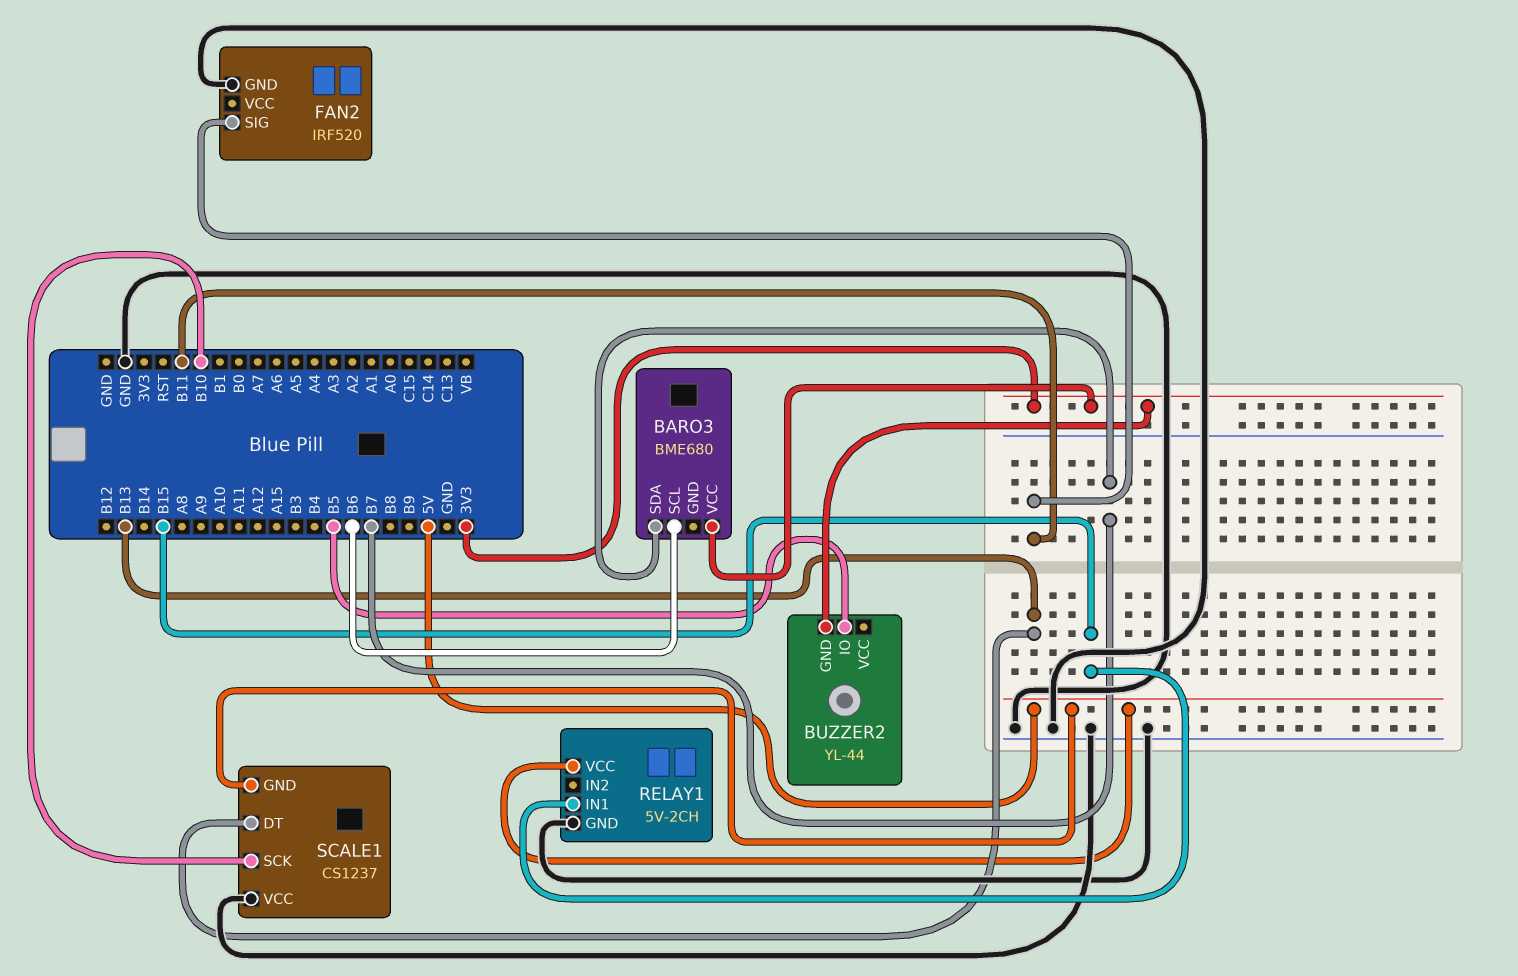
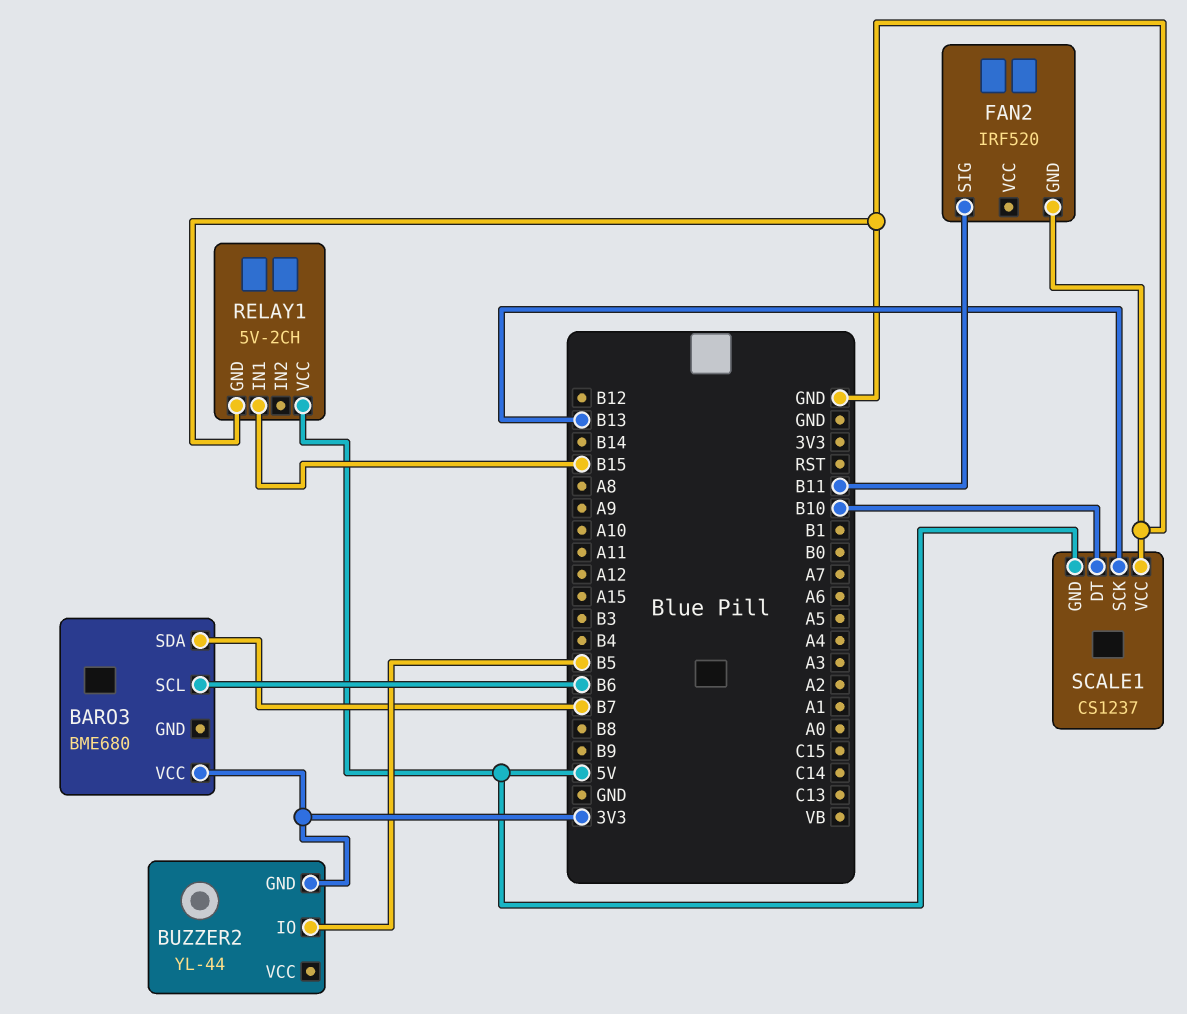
SCALE1 pin DT: B13 -> B10
SCALE1 pin SCK: B10 -> B13

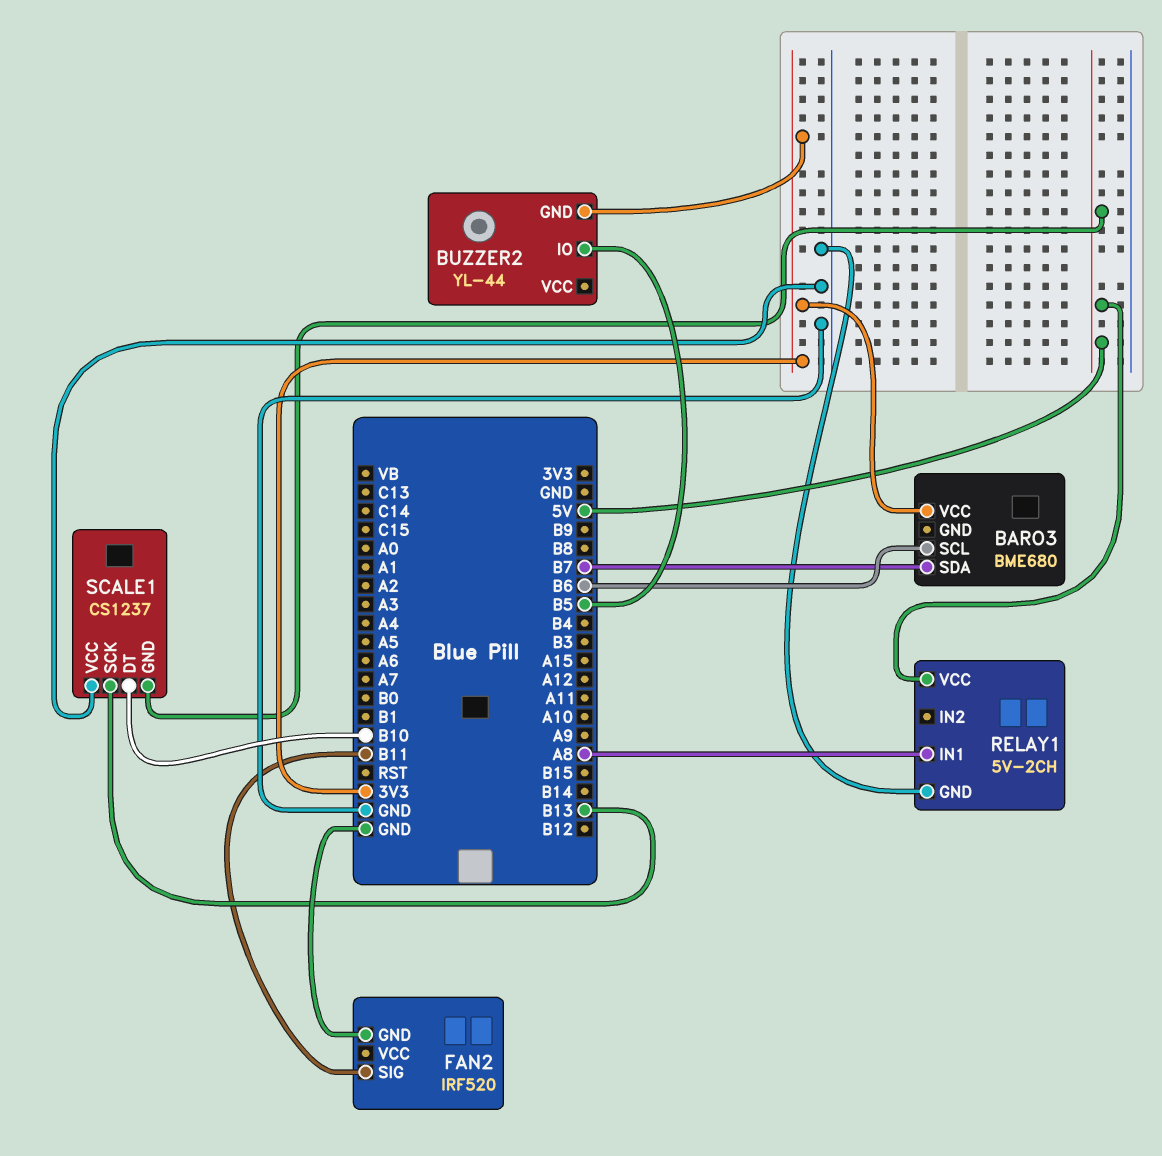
RELAY1 pin IN1: B15 -> A8

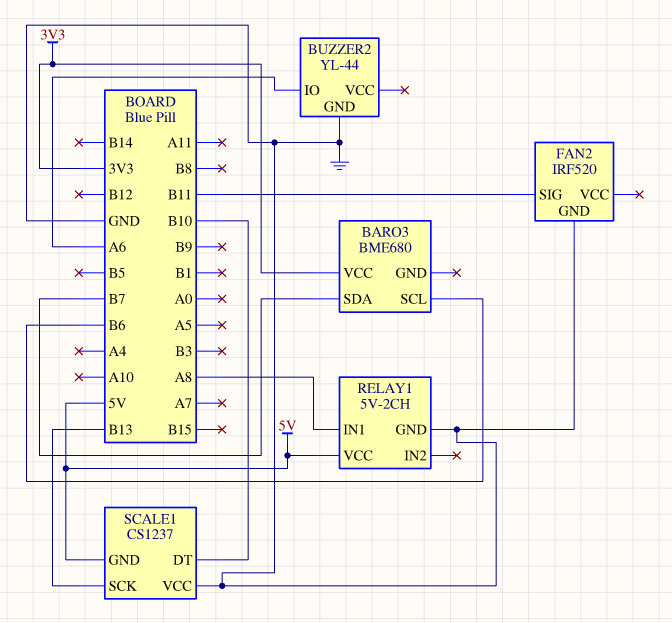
BUZZER2 pin GND: 3V3 -> GND
BUZZER2 pin IO: B5 -> A6

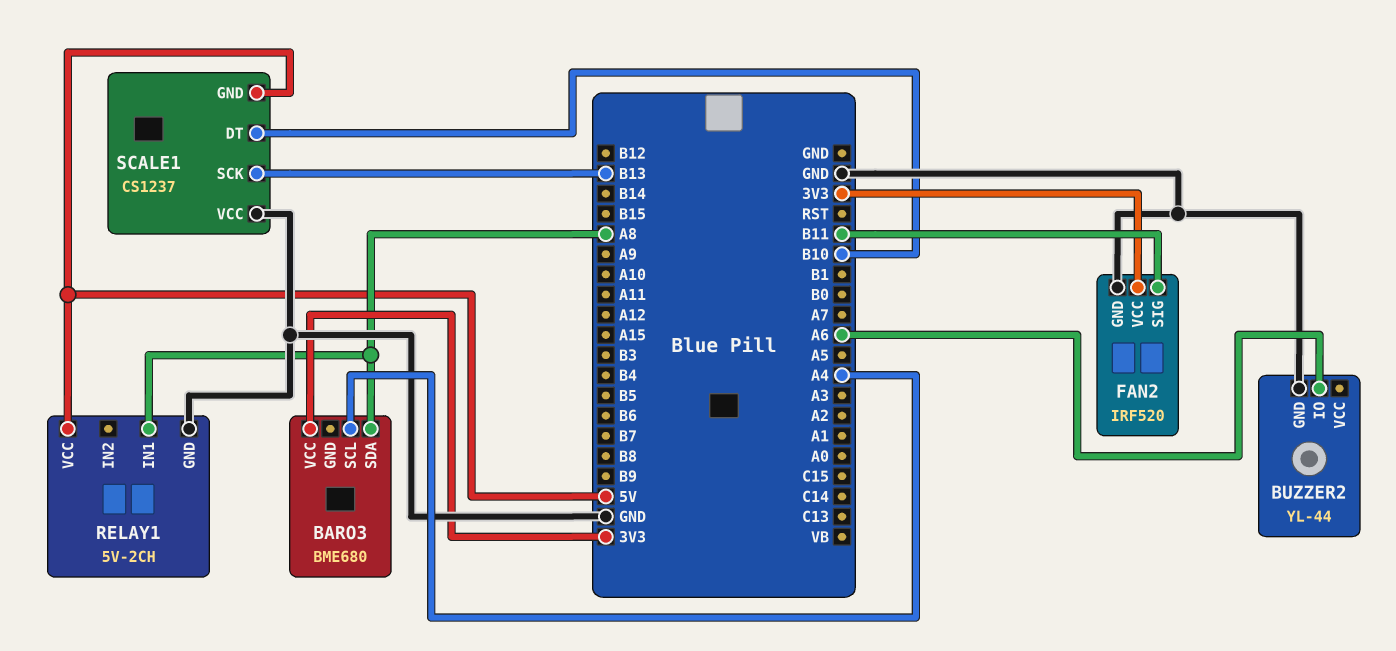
BARO3 pin SCL: B6 -> A4
BARO3 pin SDA: B7 -> A8
FAN2 pin VCC: none -> 3V3

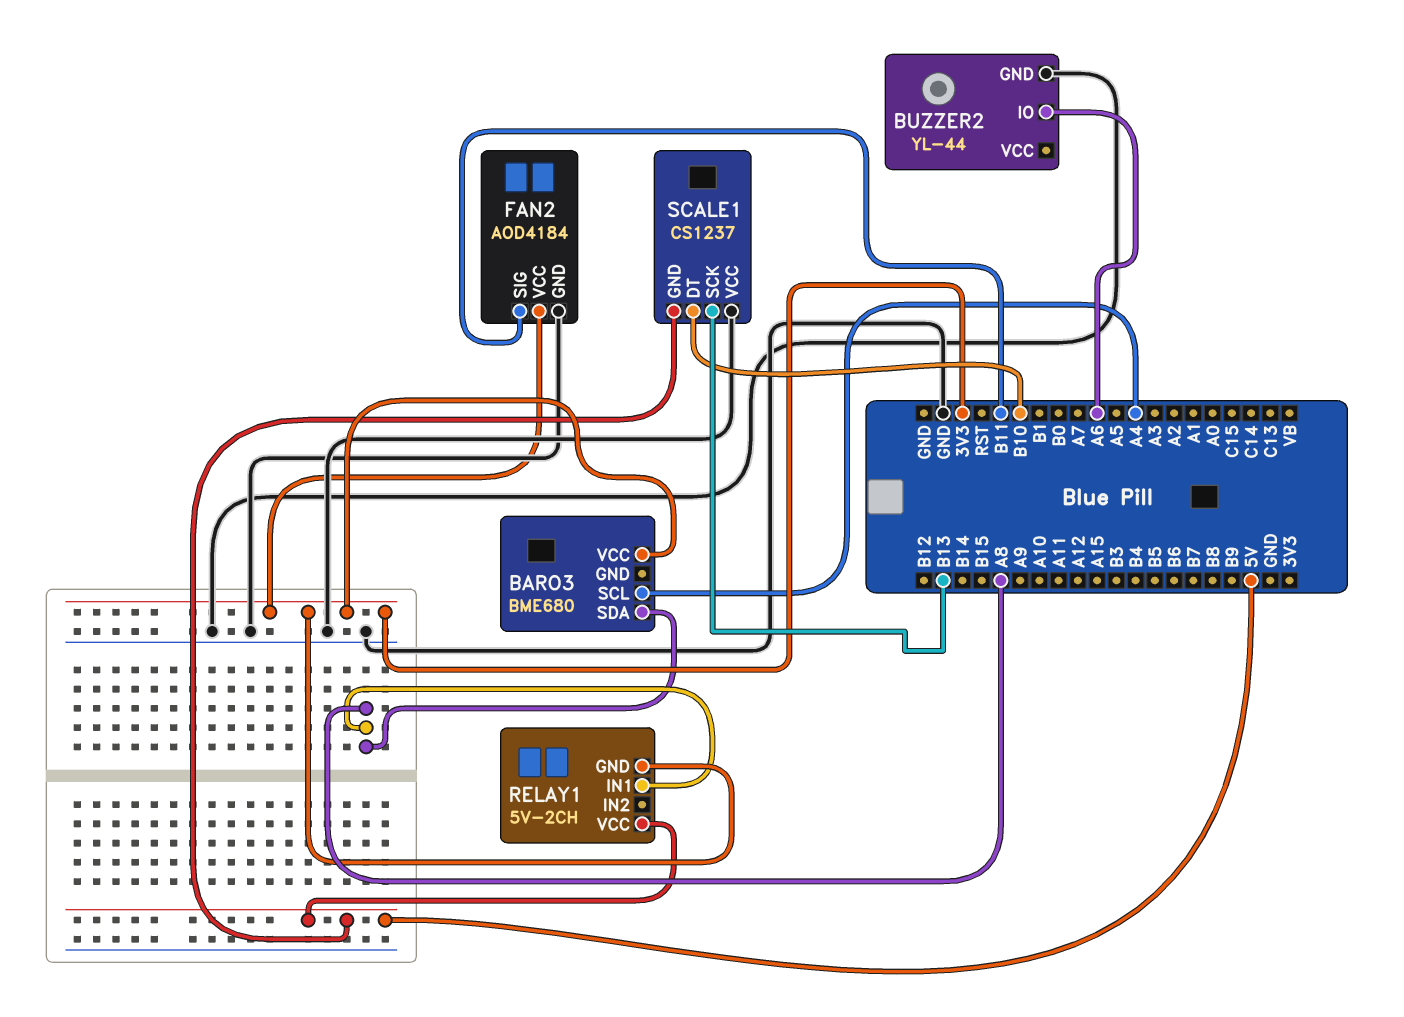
FAN2: IRF520 -> AOD4184
RELAY1 pin GND: GND -> 3V3

